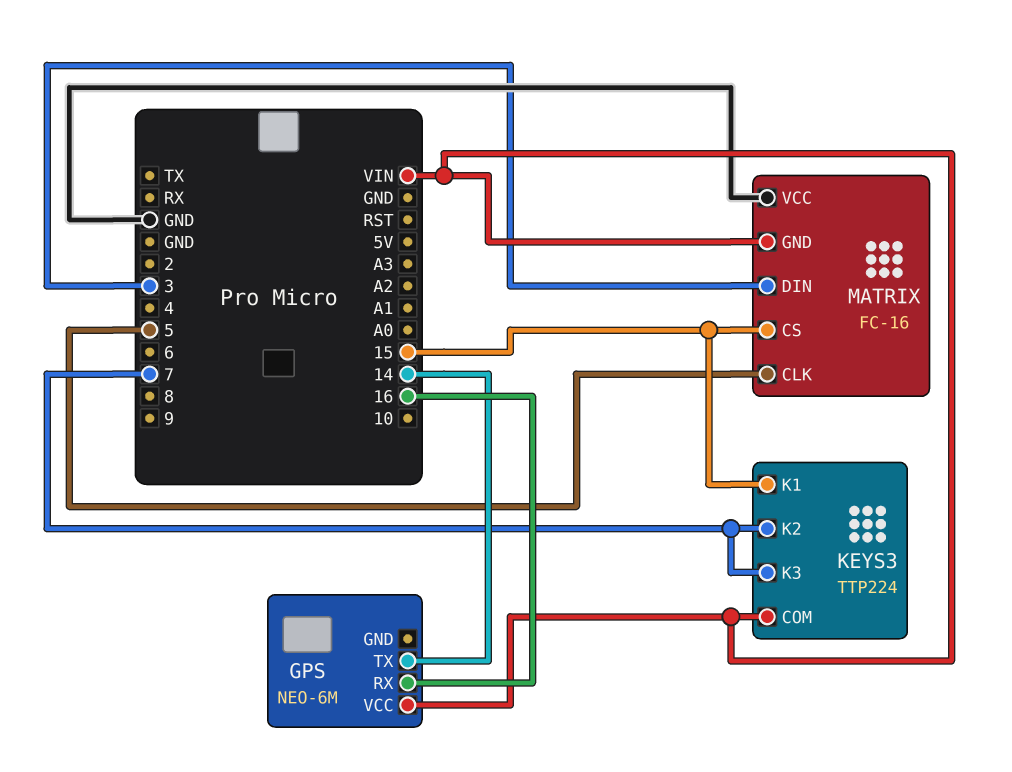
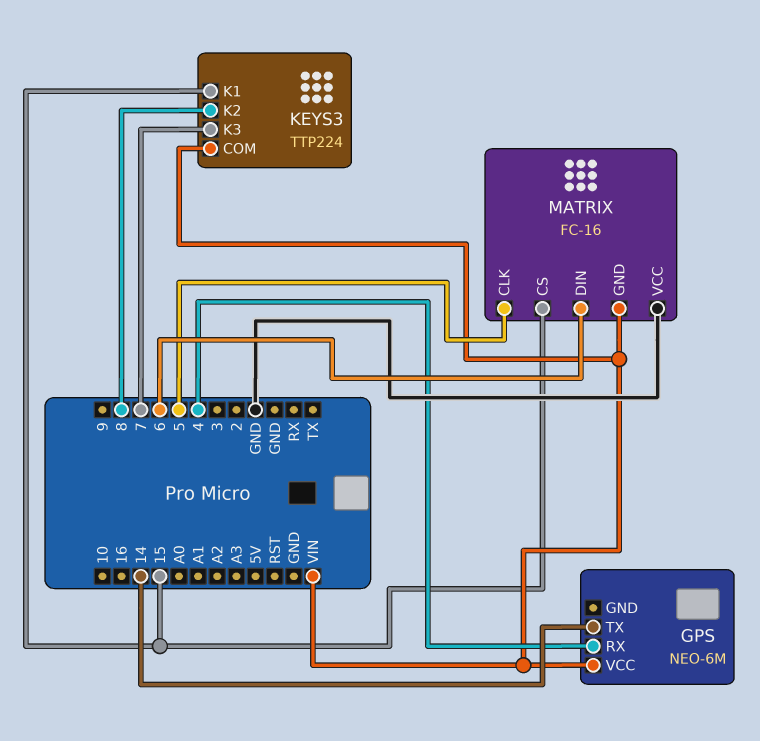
GPS pin RX: 16 -> 4
KEYS3 pin K2: 7 -> 8
MATRIX pin DIN: 3 -> 6

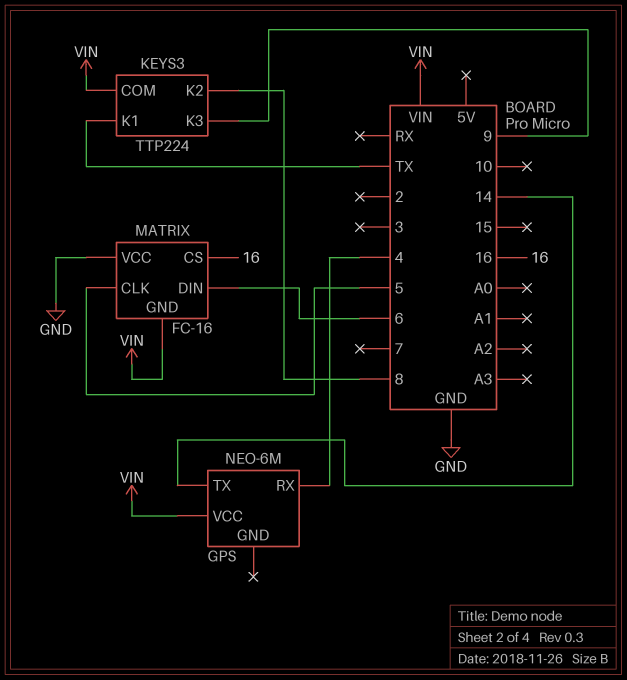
KEYS3 pin K1: 15 -> TX
KEYS3 pin K3: 7 -> 9
MATRIX pin CS: 15 -> 16

